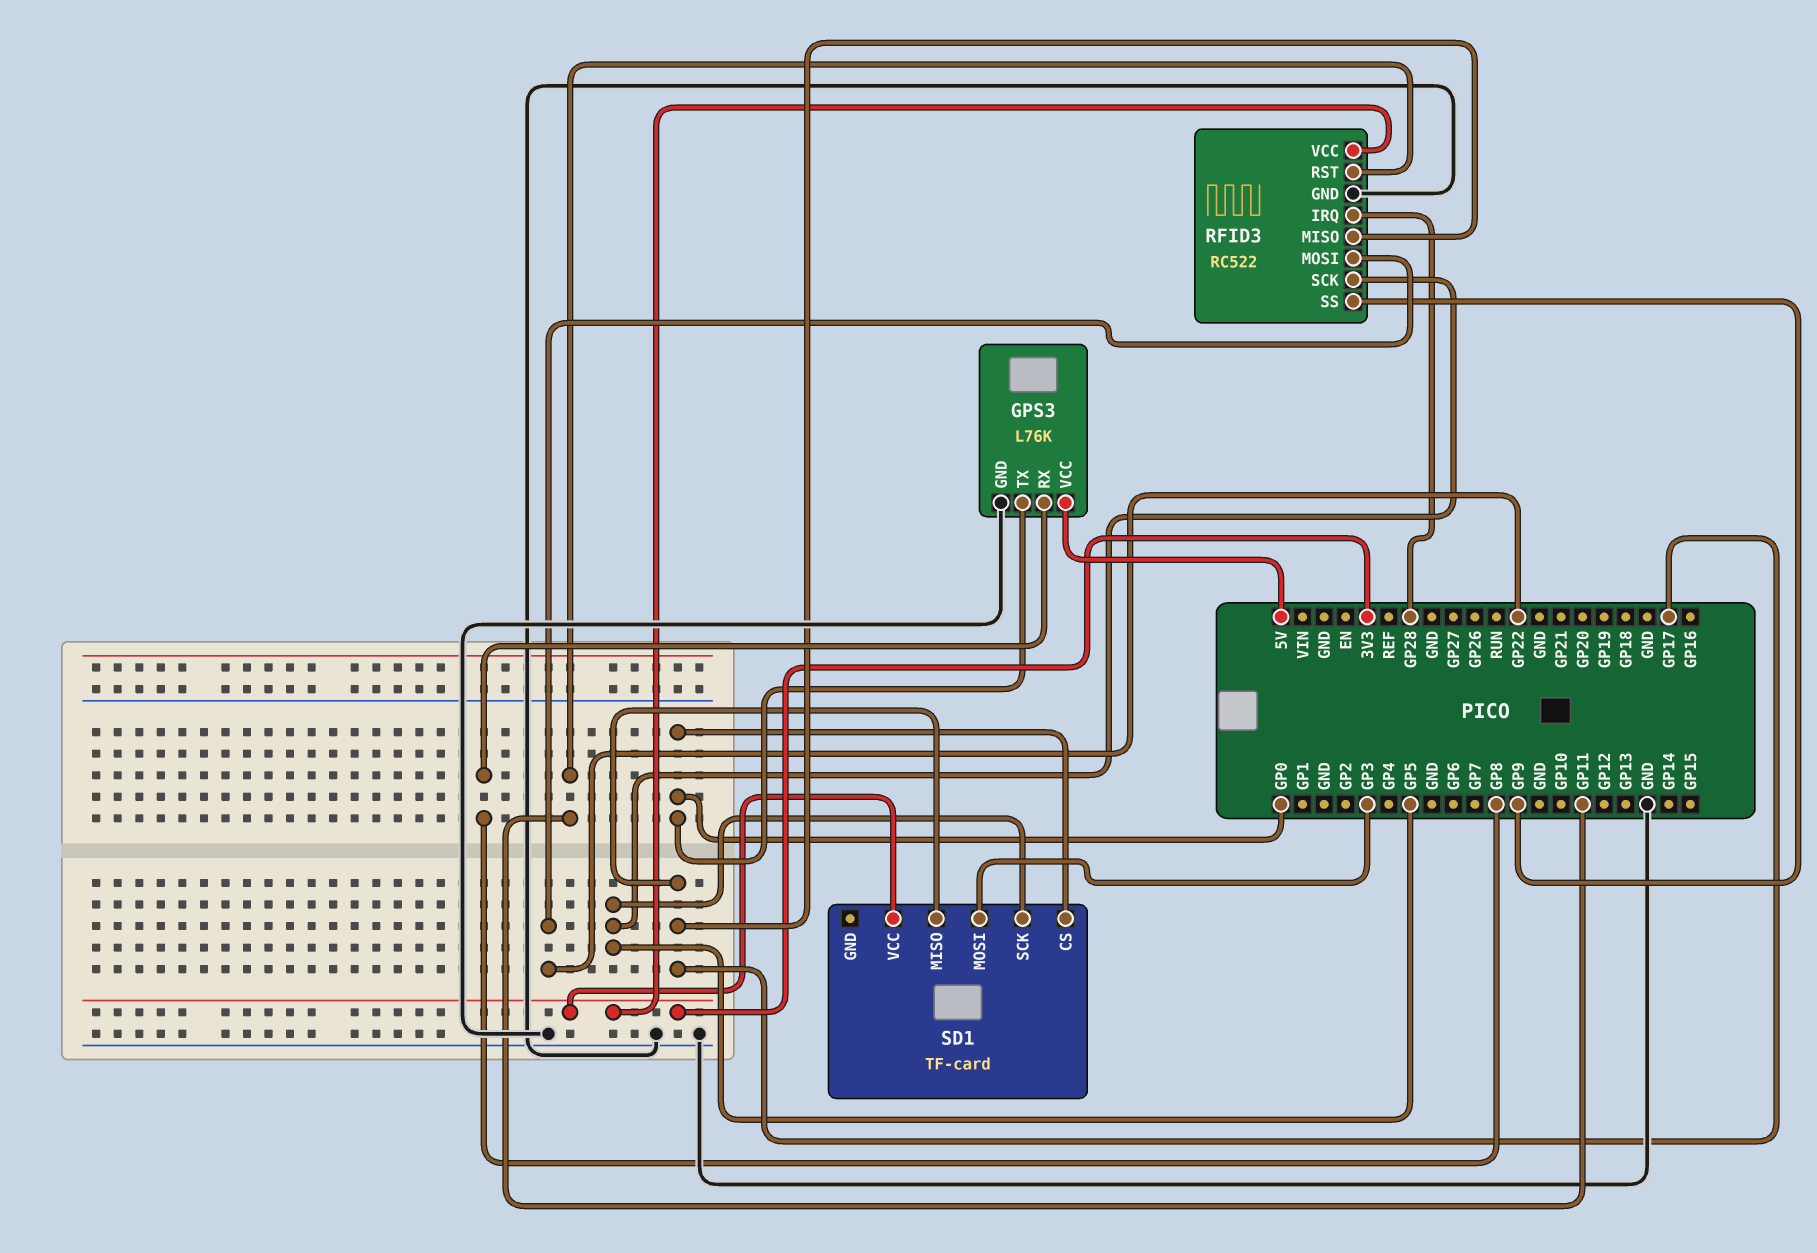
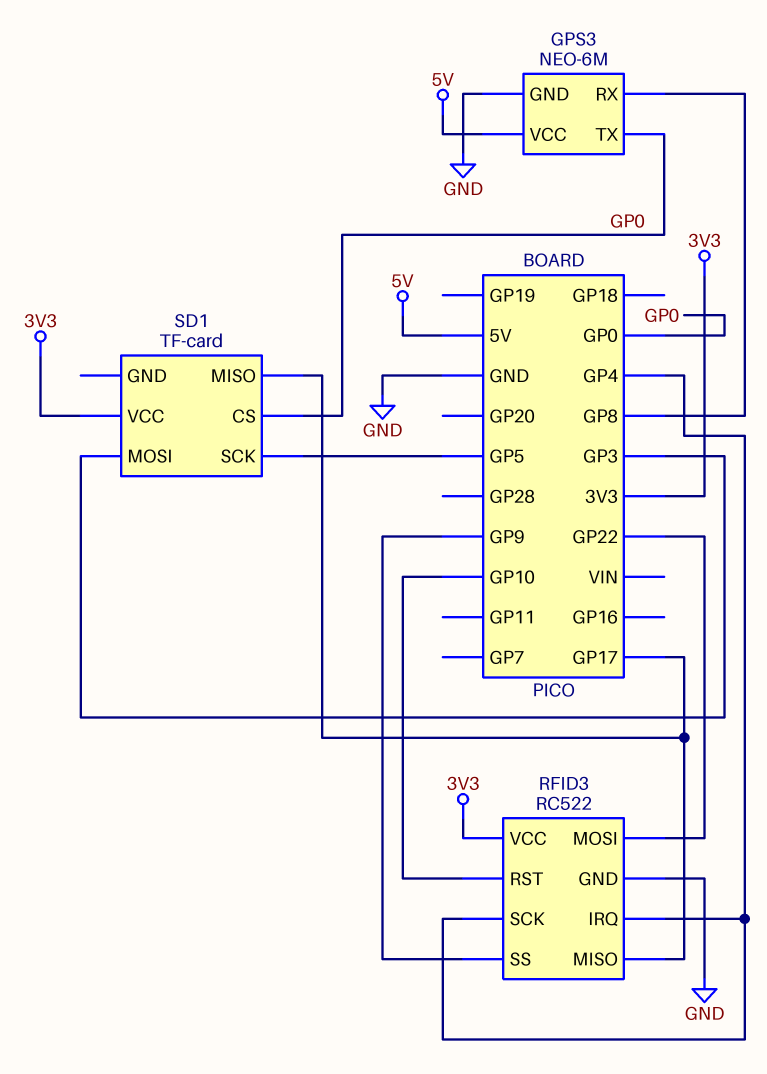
GPS3: L76K -> NEO-6M
RFID3 pin IRQ: GP28 -> GP4
RFID3 pin RST: GP11 -> GP10
RFID3 pin SCK: GP5 -> GP4

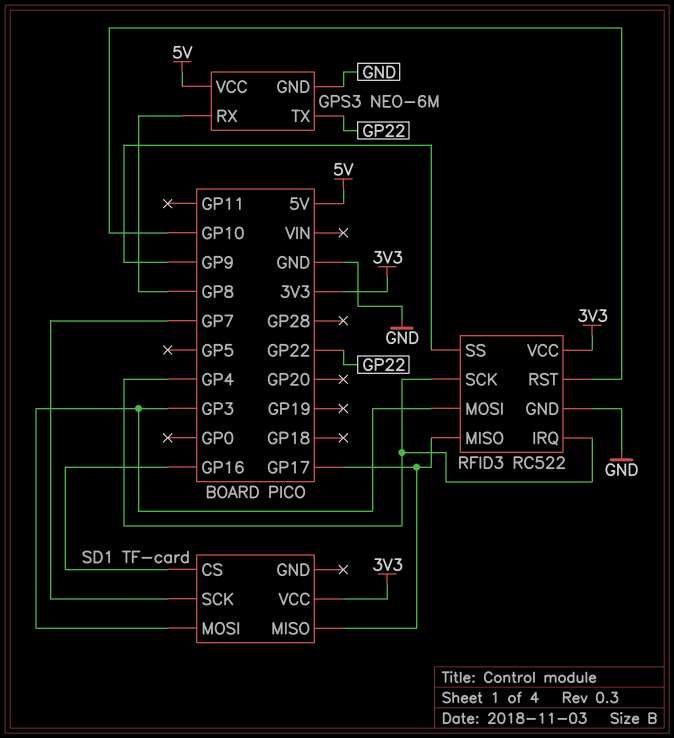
GPS3 pin TX: GP0 -> GP22
RFID3 pin MOSI: GP22 -> GP3
SD1 pin CS: GP0 -> GP16
SD1 pin SCK: GP5 -> GP7

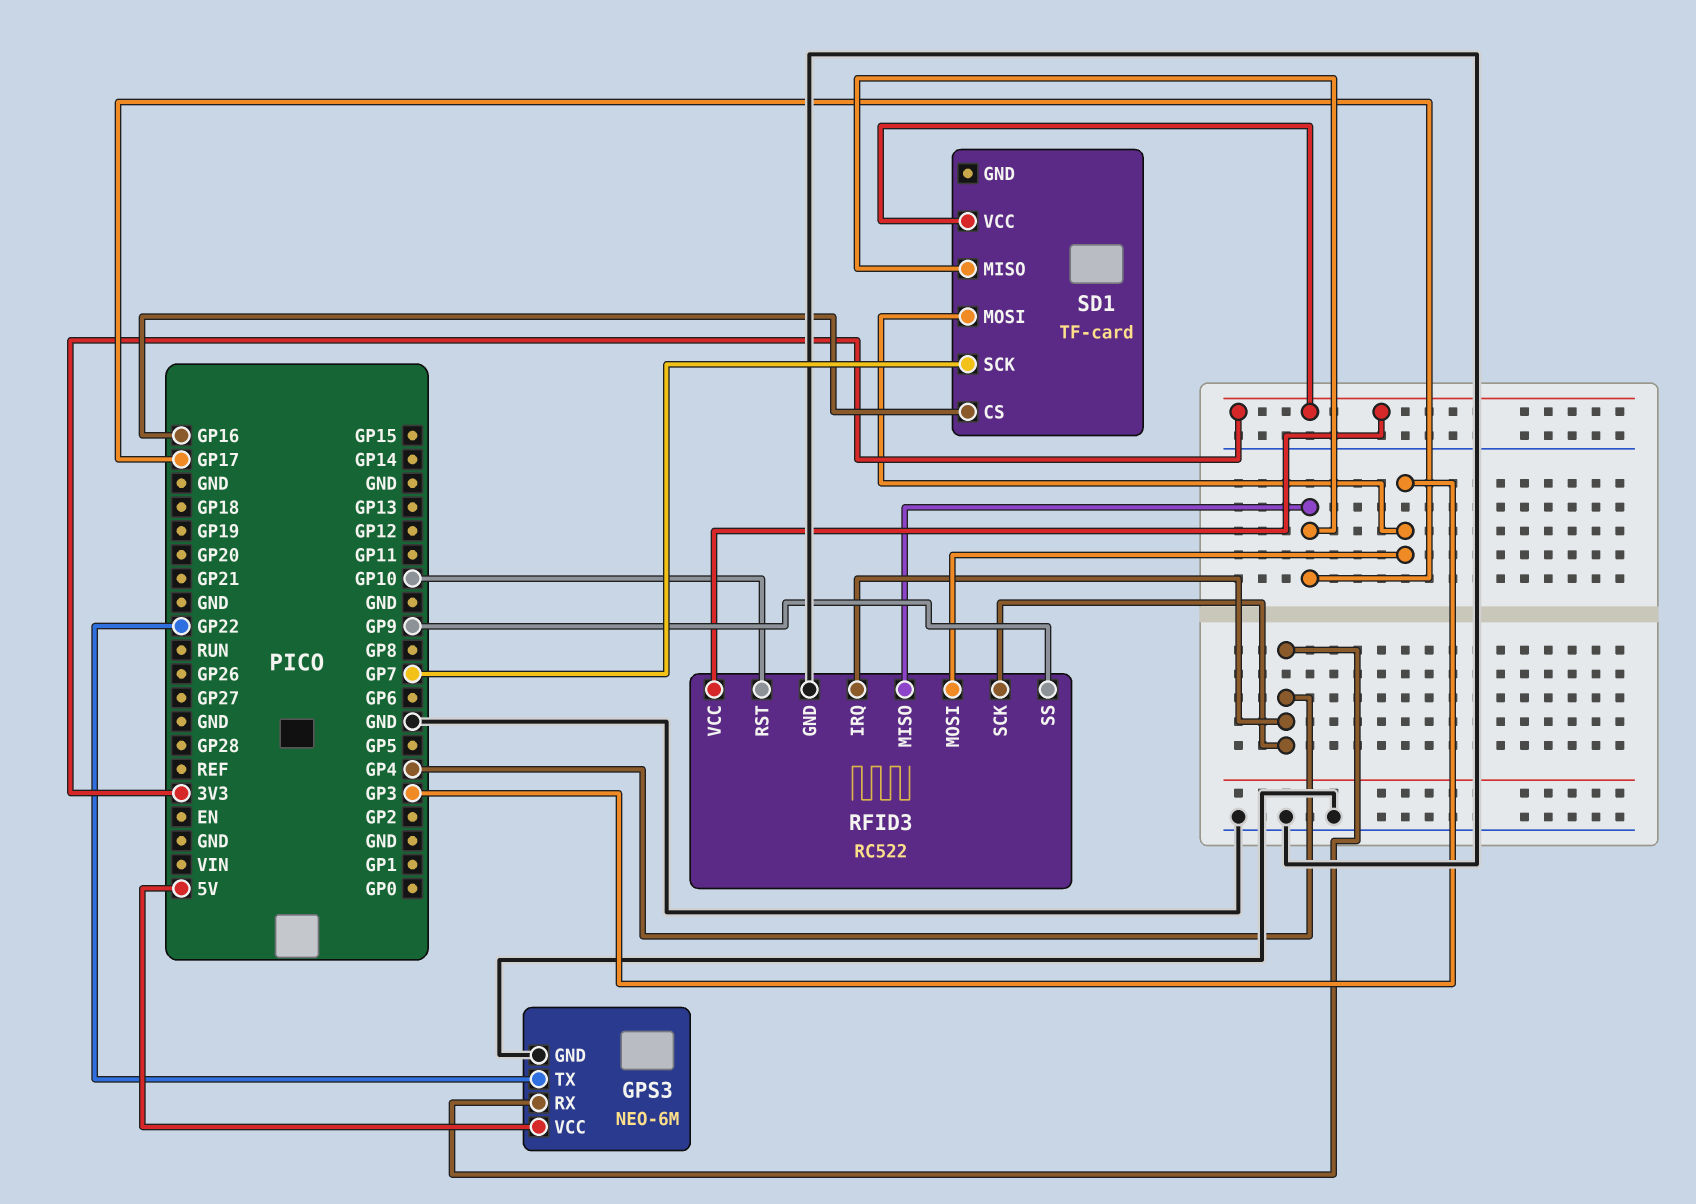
GPS3 pin RX: GP8 -> GP4

